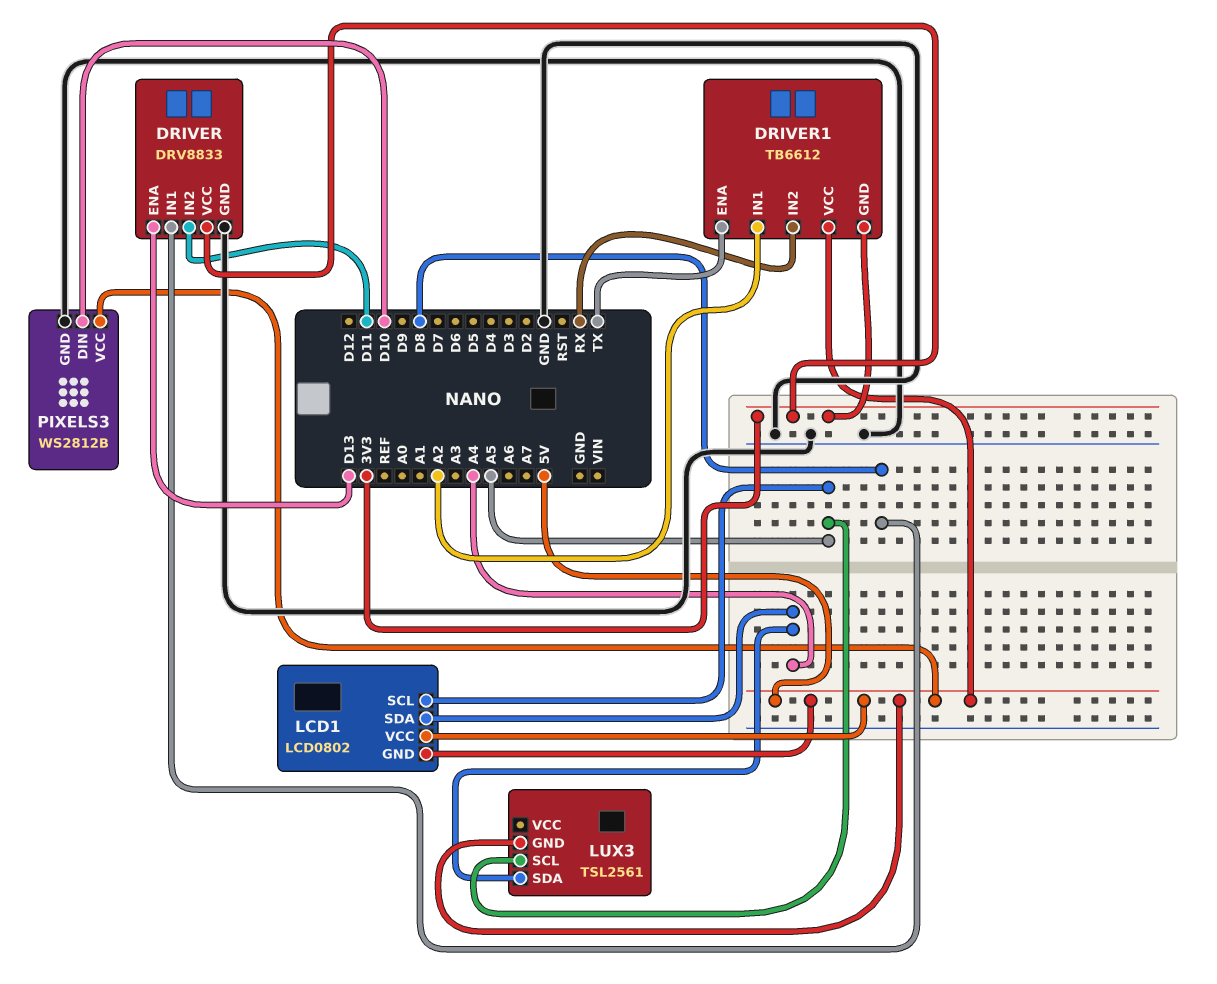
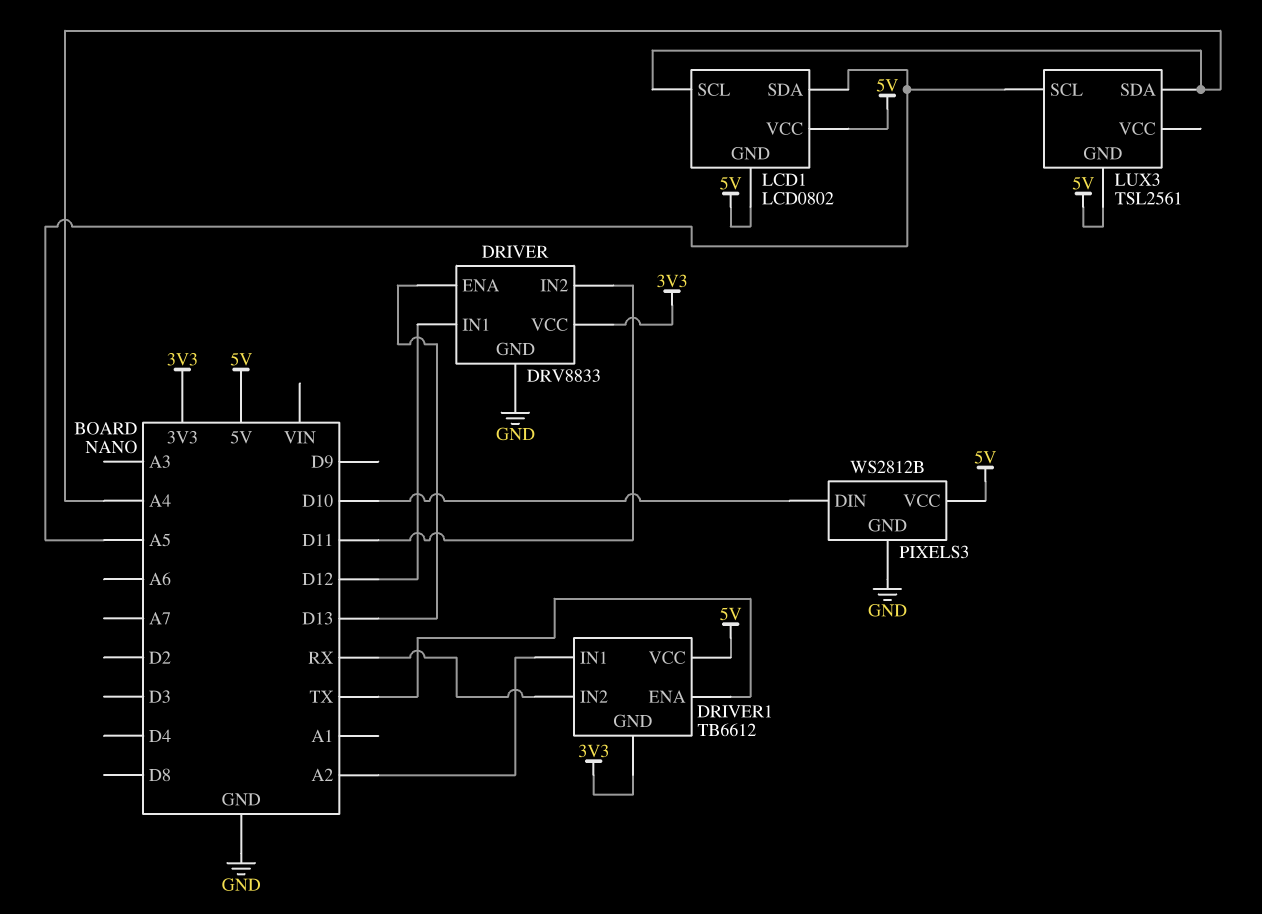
DRIVER pin IN1: D8 -> D12
LCD1 pin SCL: A5 -> A4
LCD1 pin SDA: A4 -> A5

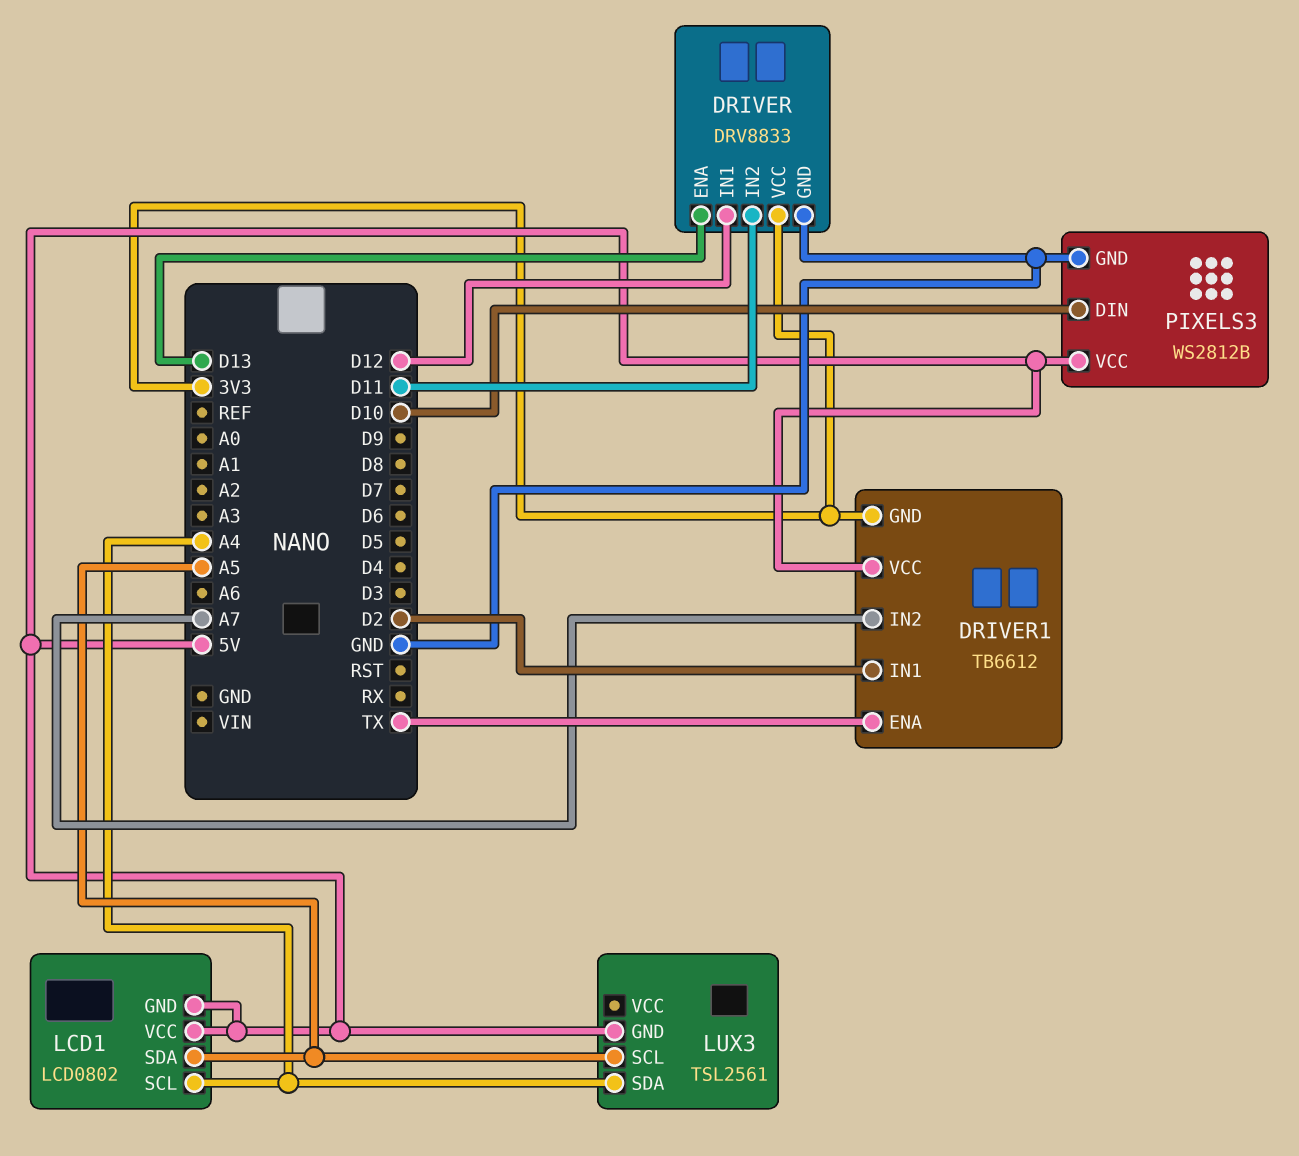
DRIVER1 pin IN1: A2 -> D2
DRIVER1 pin IN2: RX -> A7

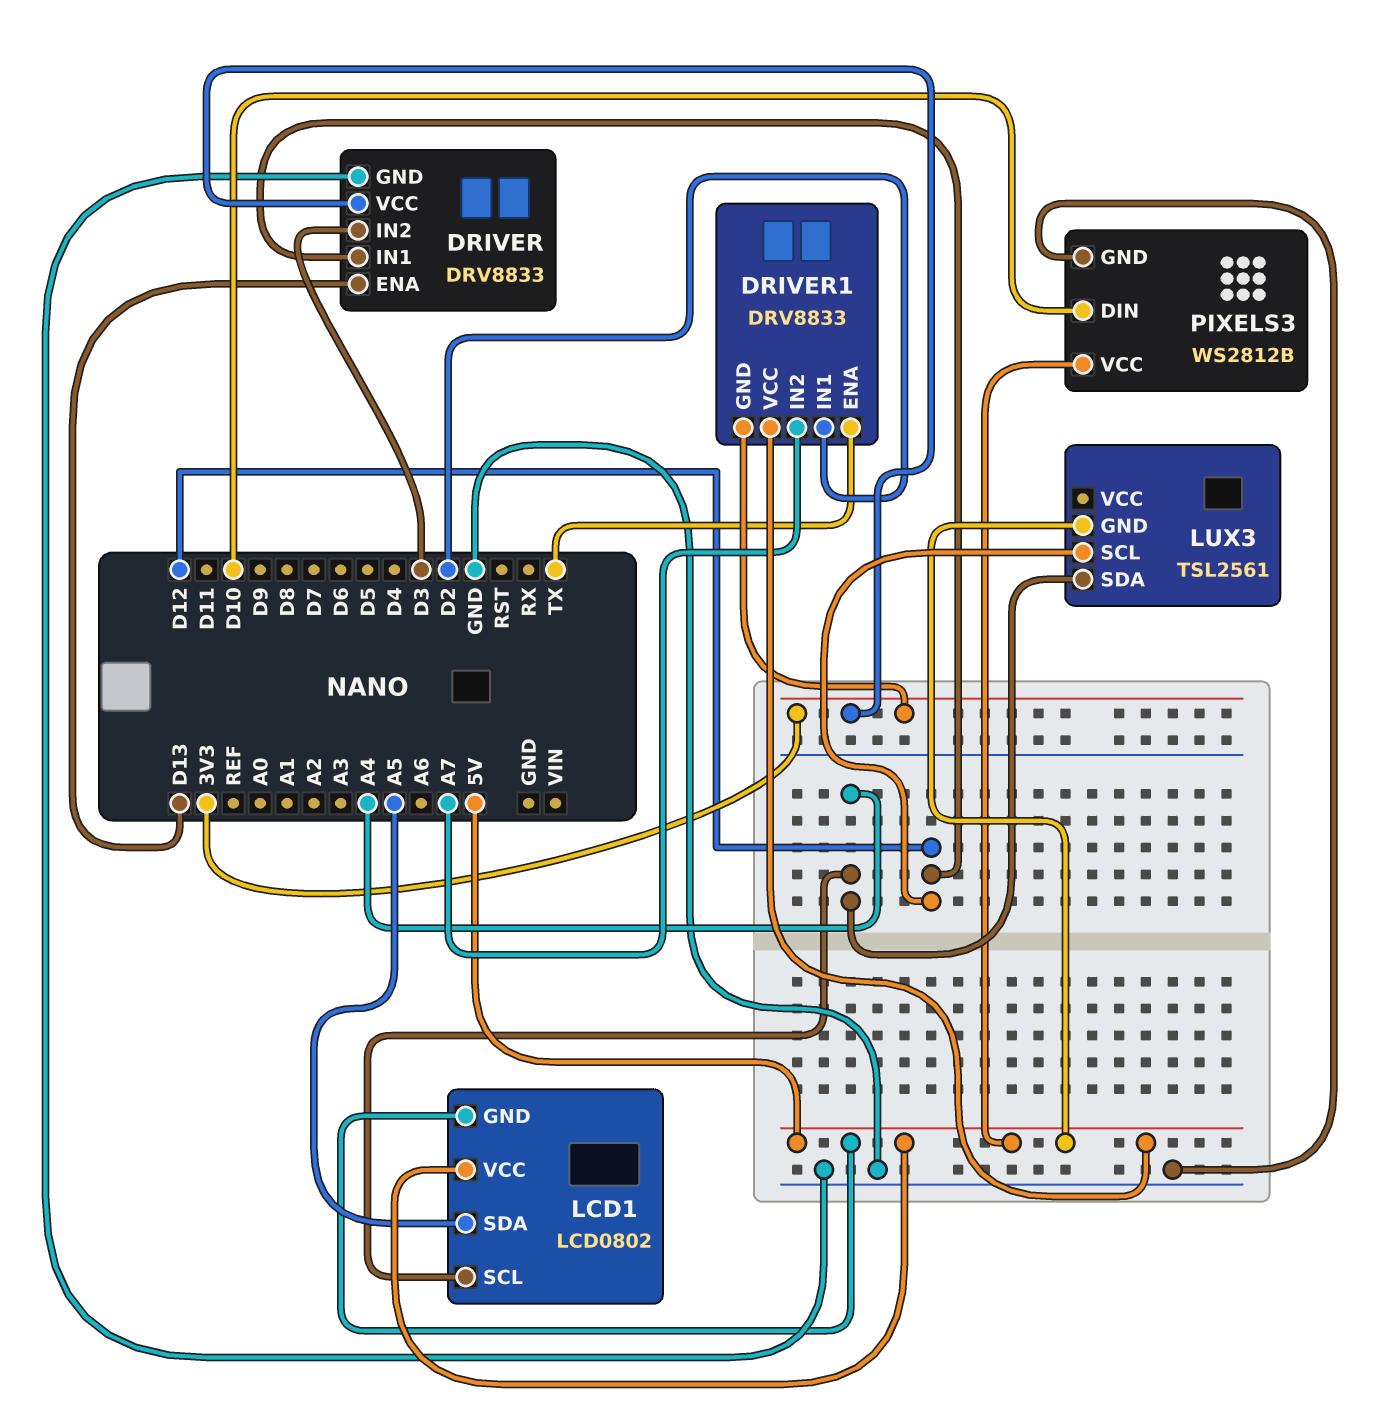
DRIVER pin IN2: D11 -> D3
DRIVER1: TB6612 -> DRV8833
LUX3 pin SCL: A5 -> D12

